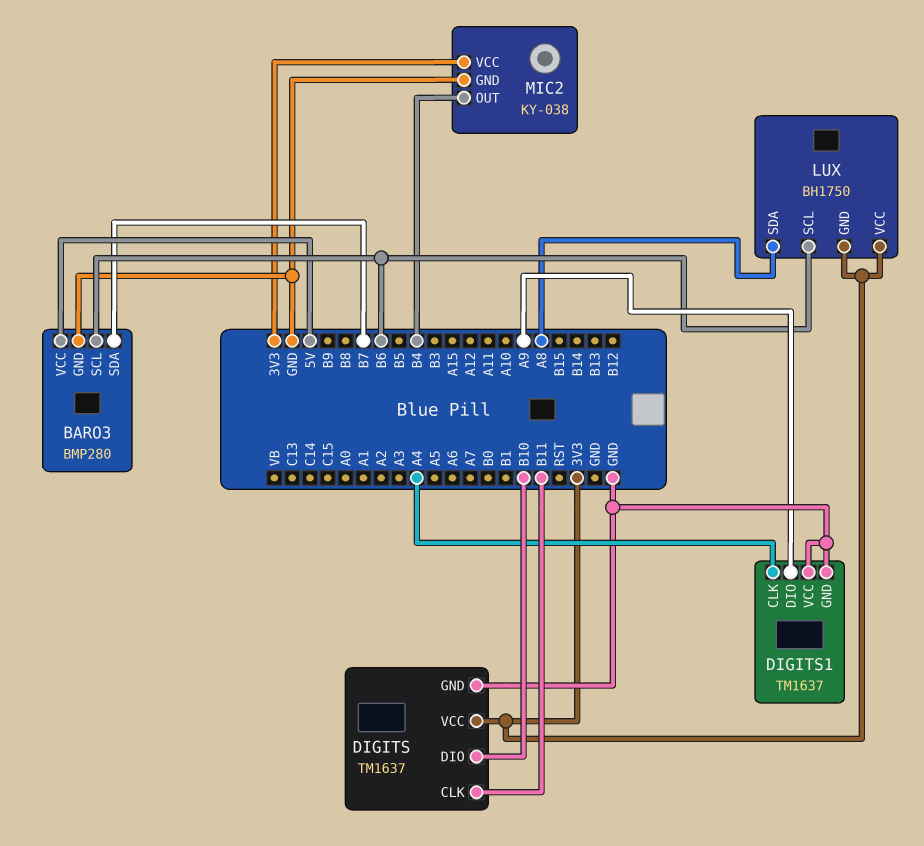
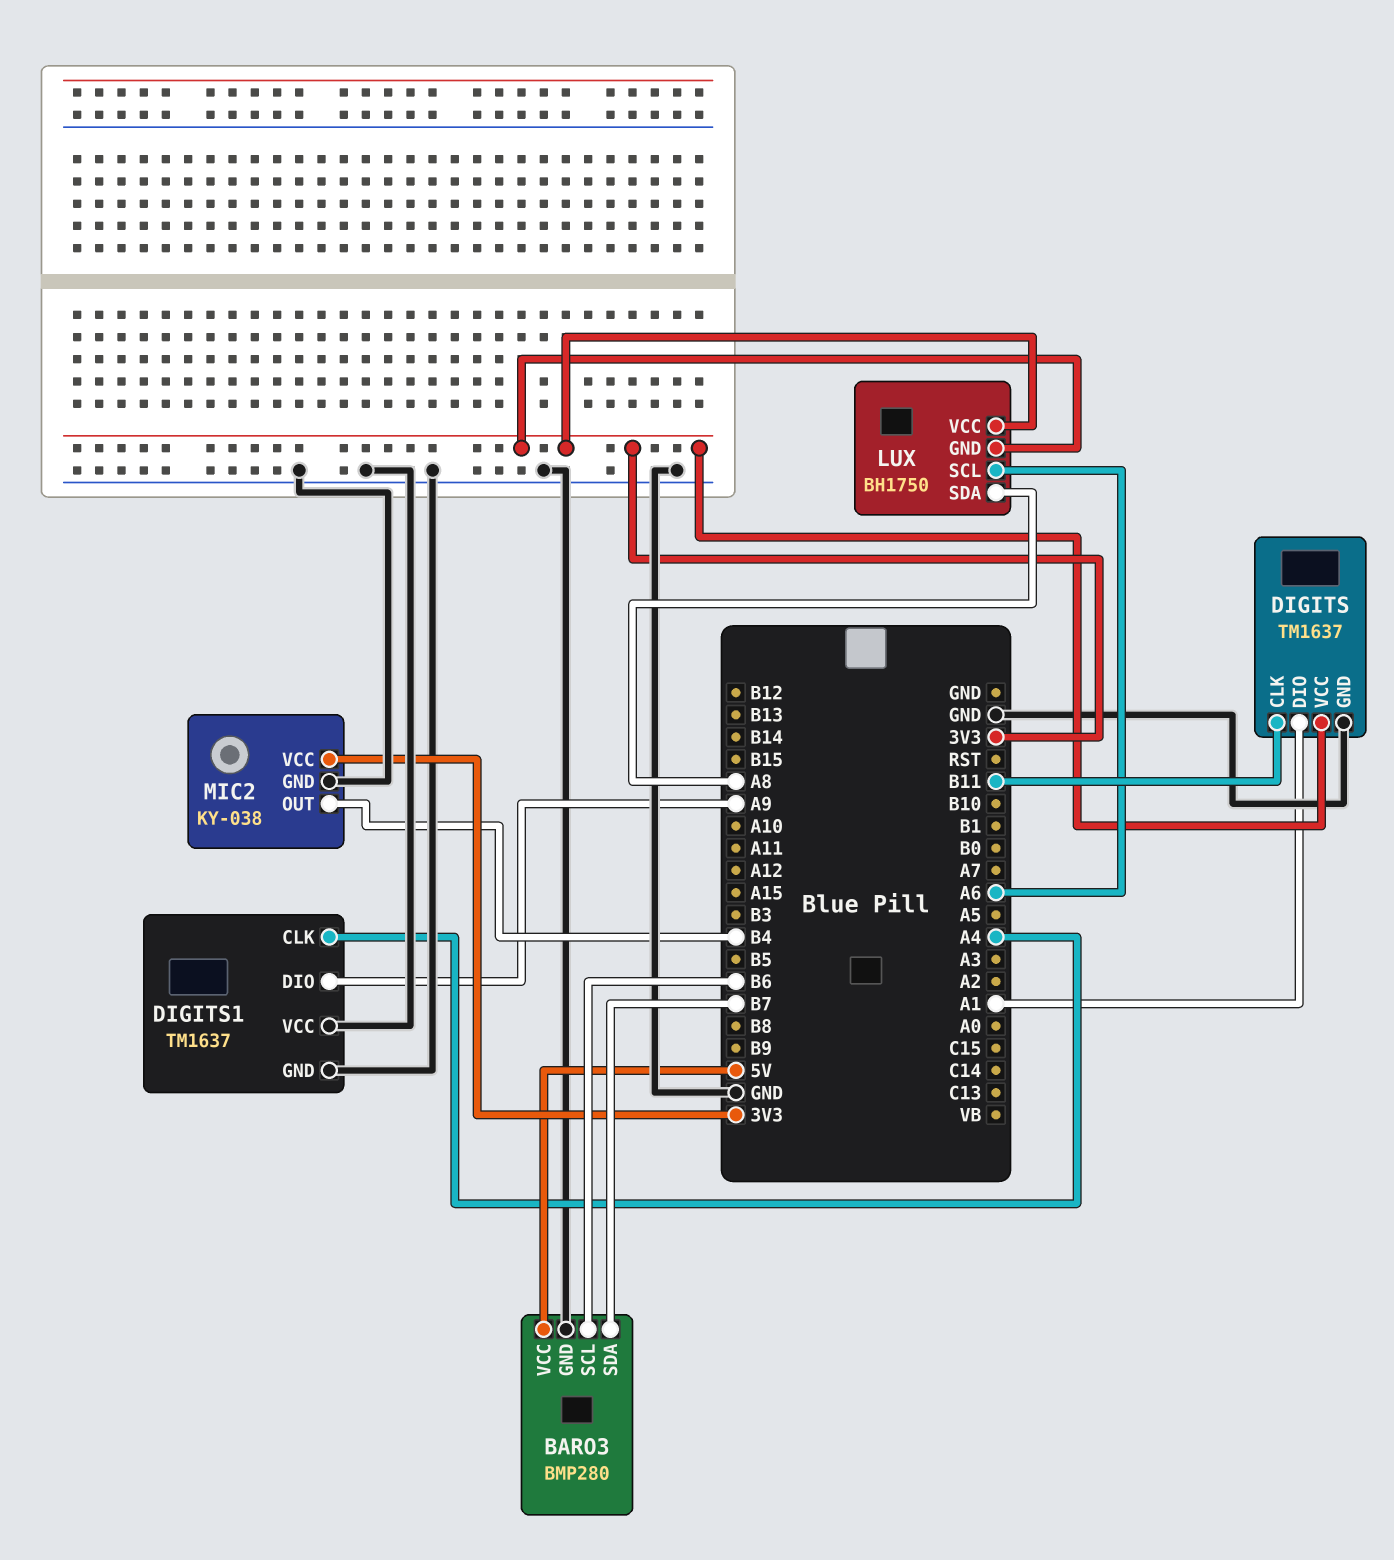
DIGITS pin DIO: B10 -> A1
LUX pin SCL: B6 -> A6

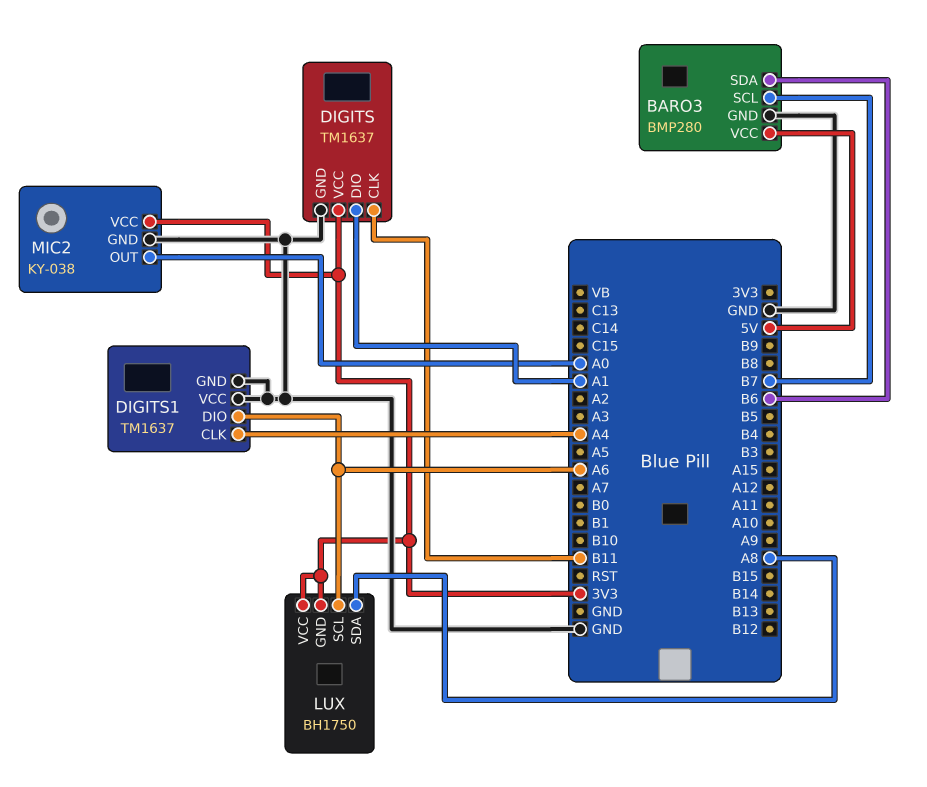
BARO3 pin SCL: B6 -> B7
BARO3 pin SDA: B7 -> B6
DIGITS1 pin DIO: A9 -> A6
MIC2 pin OUT: B4 -> A0

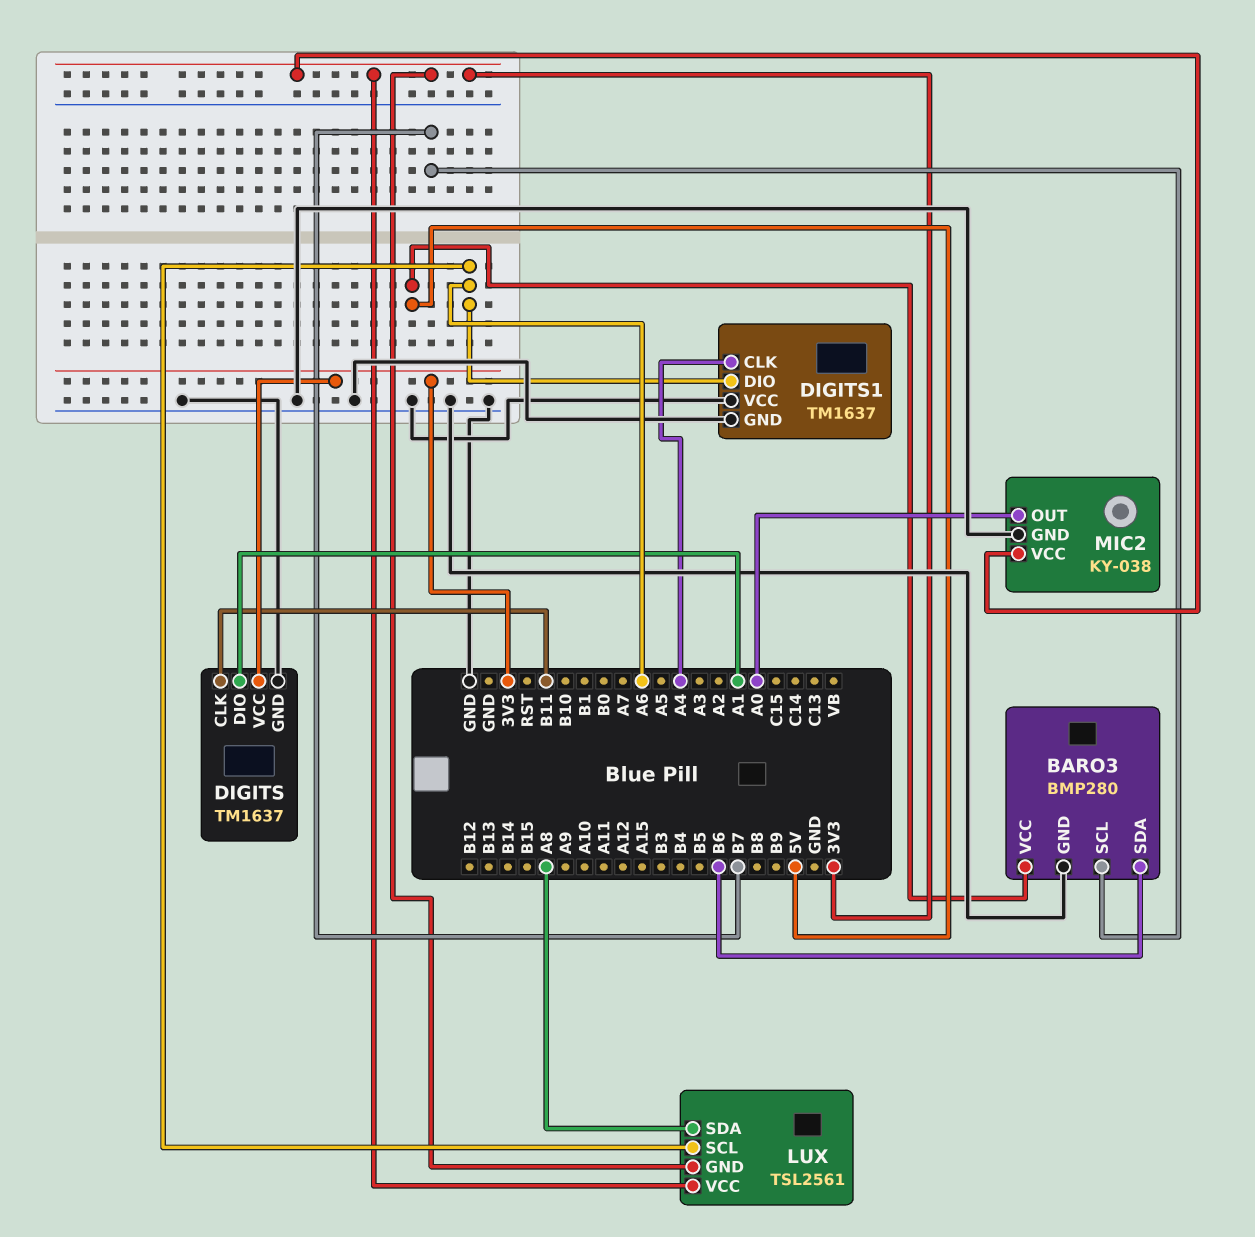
LUX: BH1750 -> TSL2561

